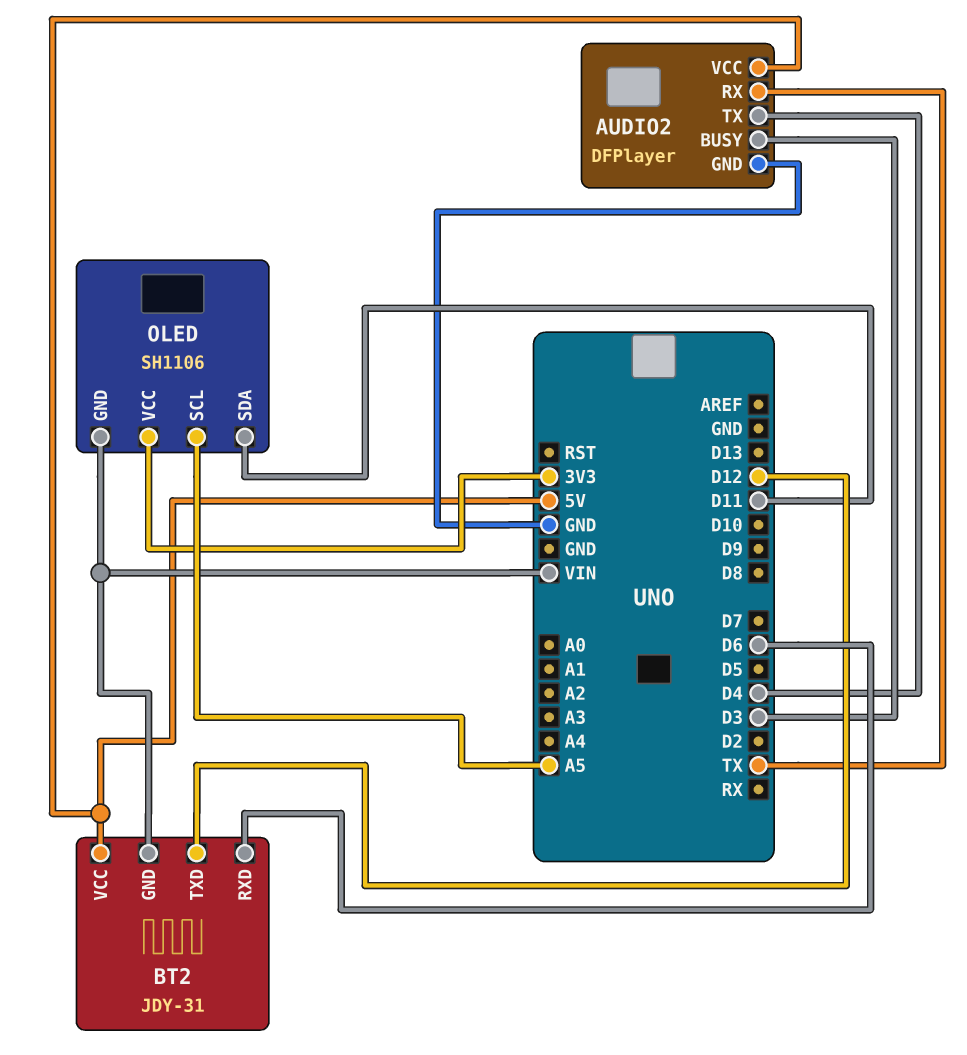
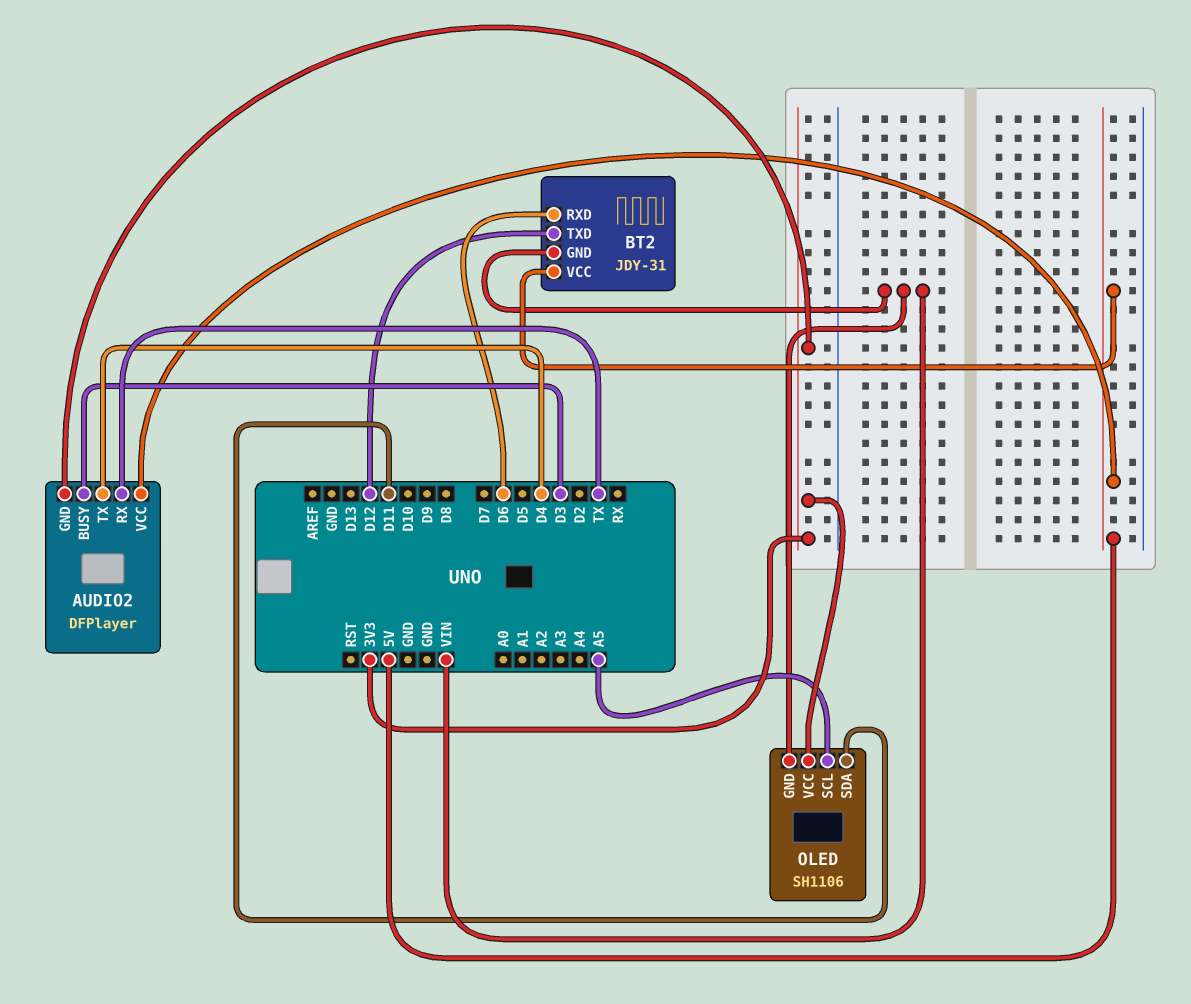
AUDIO2 pin GND: GND -> 3V3

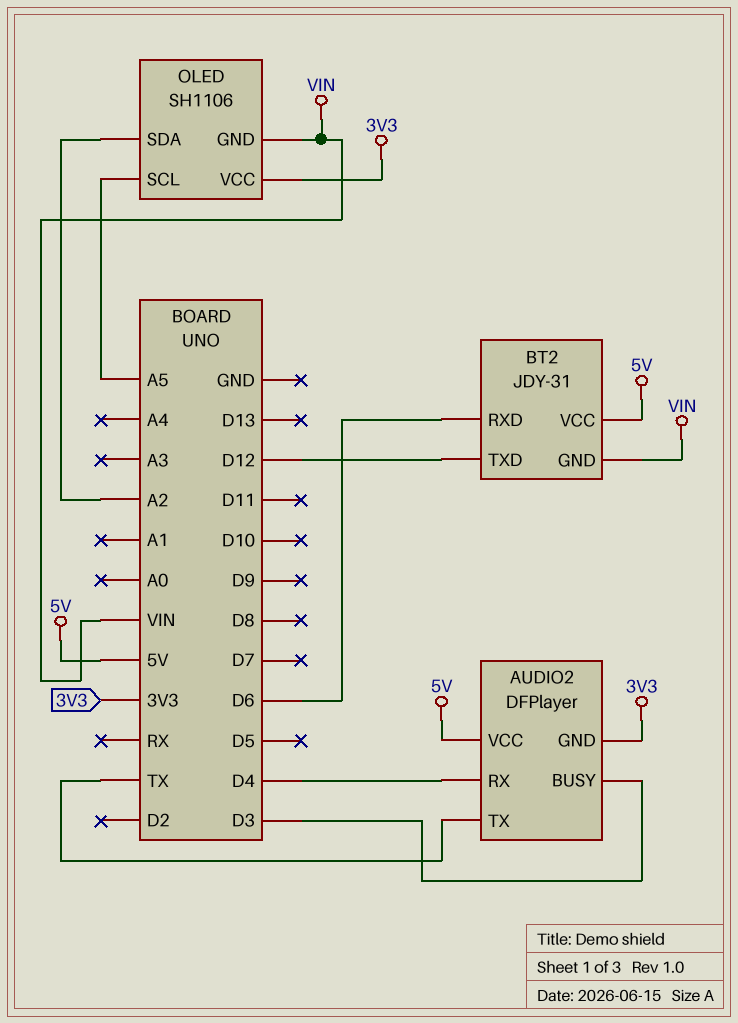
AUDIO2 pin RX: TX -> D4
AUDIO2 pin TX: D4 -> TX
OLED pin SDA: D11 -> A2

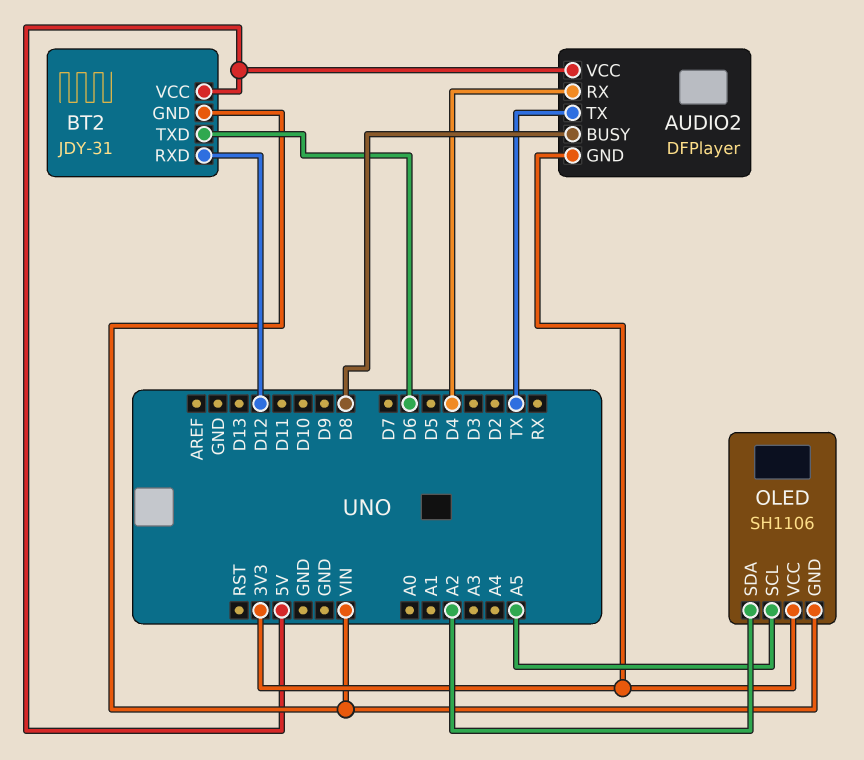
AUDIO2 pin BUSY: D3 -> D8
BT2 pin RXD: D6 -> D12
BT2 pin TXD: D12 -> D6

